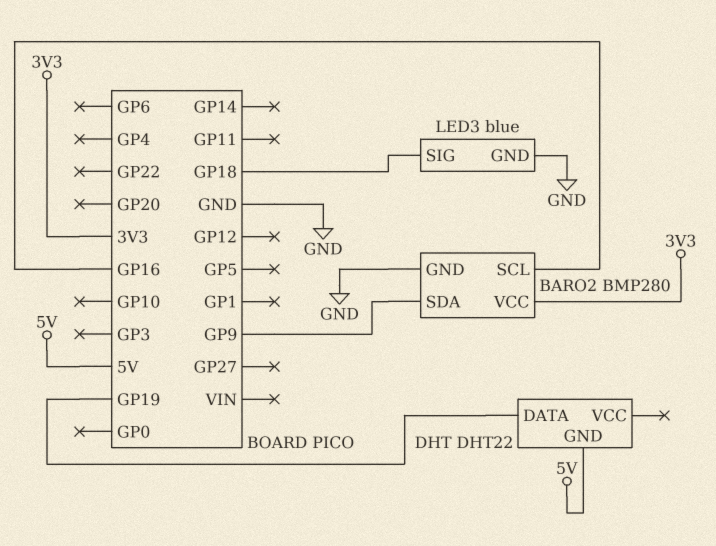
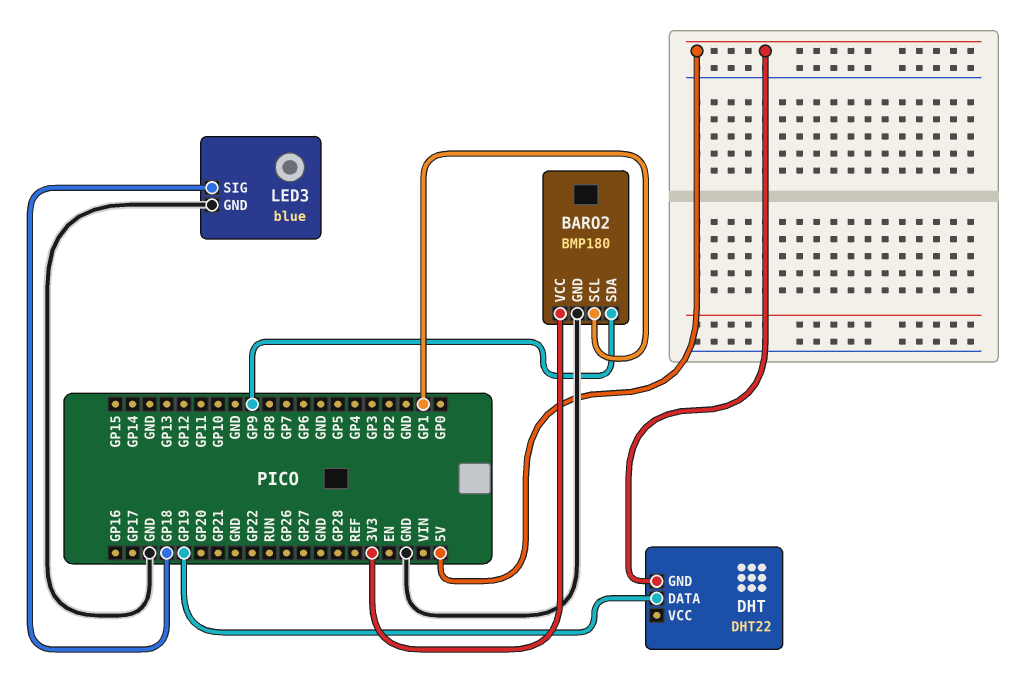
BARO2: BMP280 -> BMP180
BARO2 pin SCL: GP16 -> GP1

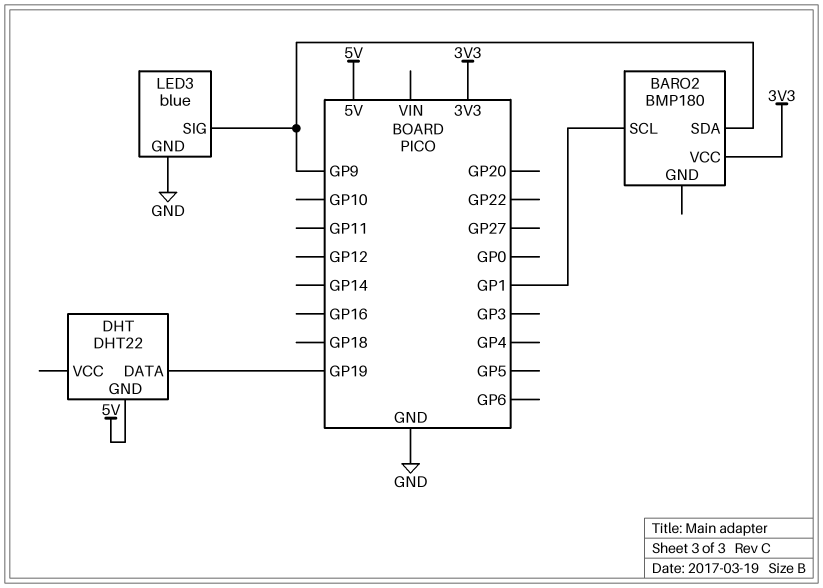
BARO2 pin GND: GND -> none
LED3 pin SIG: GP18 -> GP9

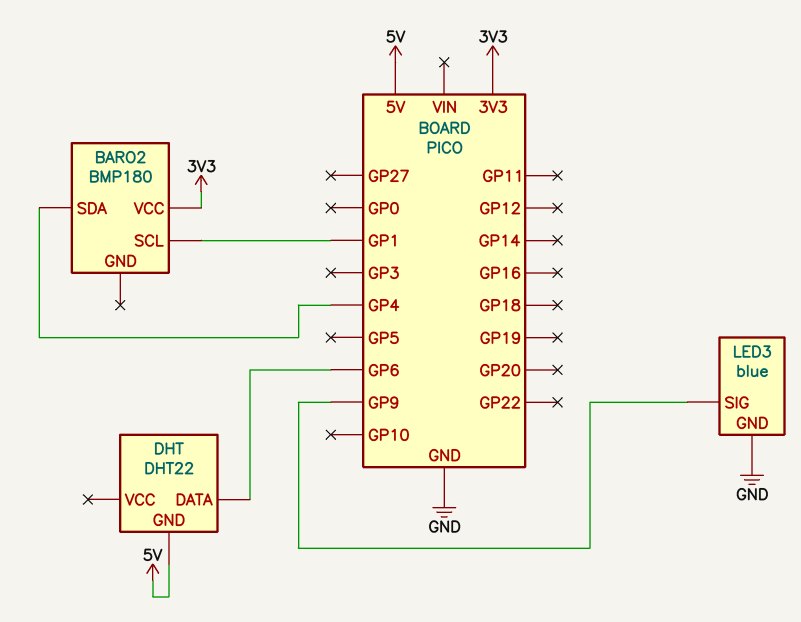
BARO2 pin SDA: GP9 -> GP4
DHT pin DATA: GP19 -> GP6

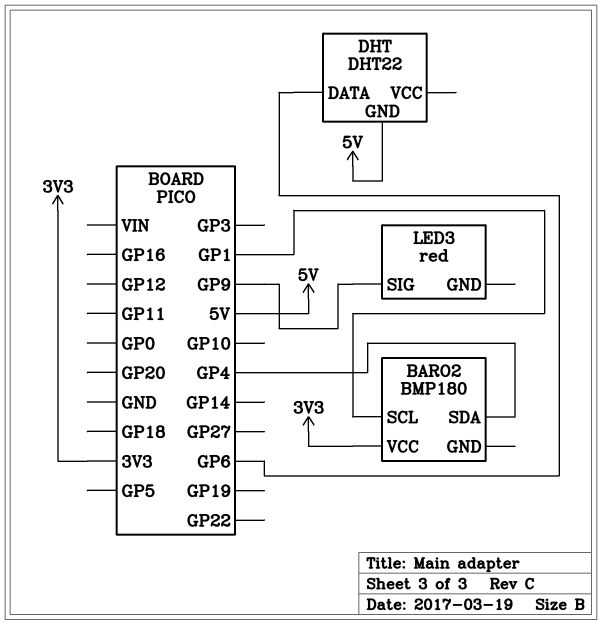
LED3: blue -> red
LED3 pin GND: GND -> none

